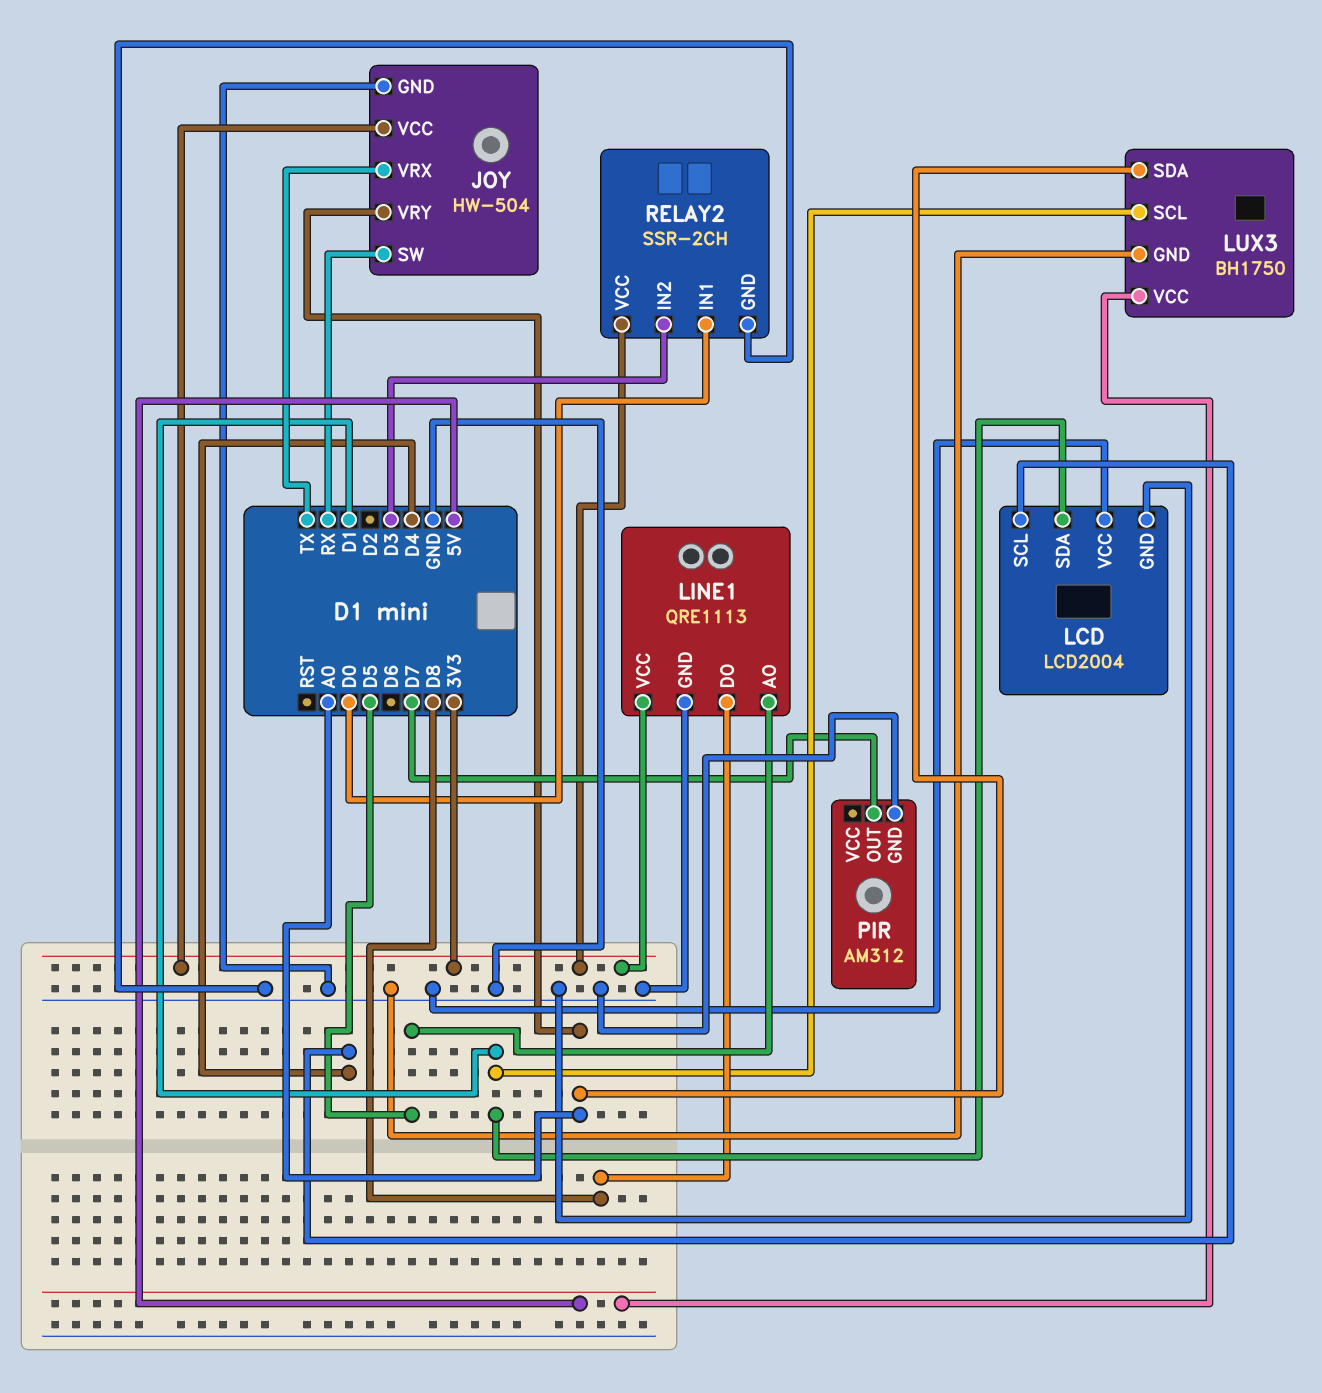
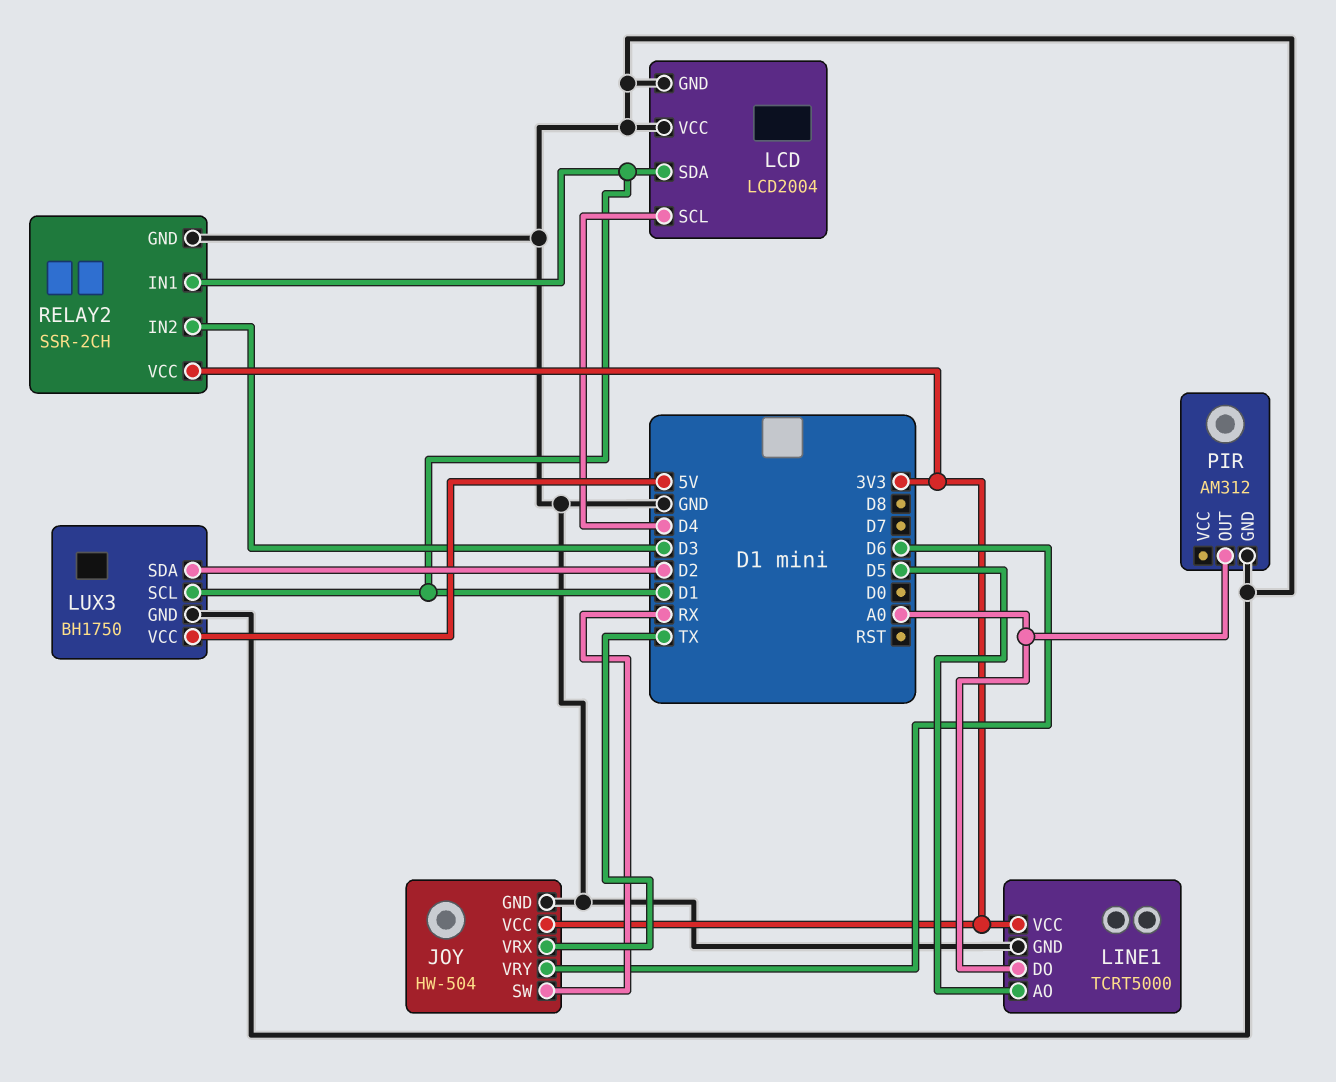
JOY pin VRY: A0 -> D6
LINE1: QRE1113 -> TCRT5000
LINE1 pin DO: D8 -> A0
LUX3 pin SDA: A0 -> D2
PIR pin OUT: D7 -> A0
RELAY2 pin IN1: D0 -> D1

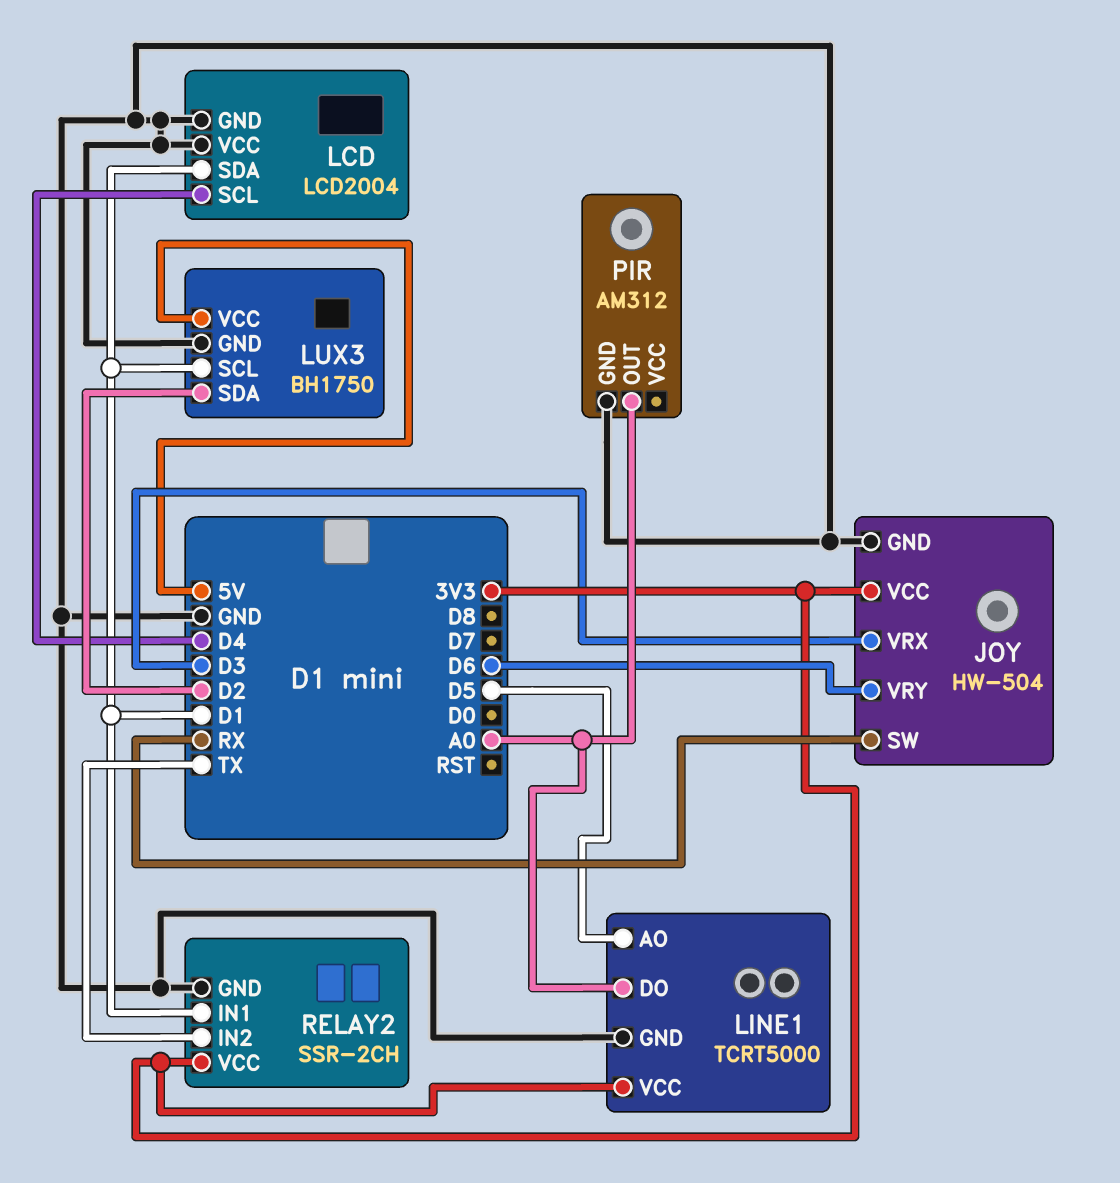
JOY pin VRX: TX -> D3
RELAY2 pin IN2: D3 -> TX

